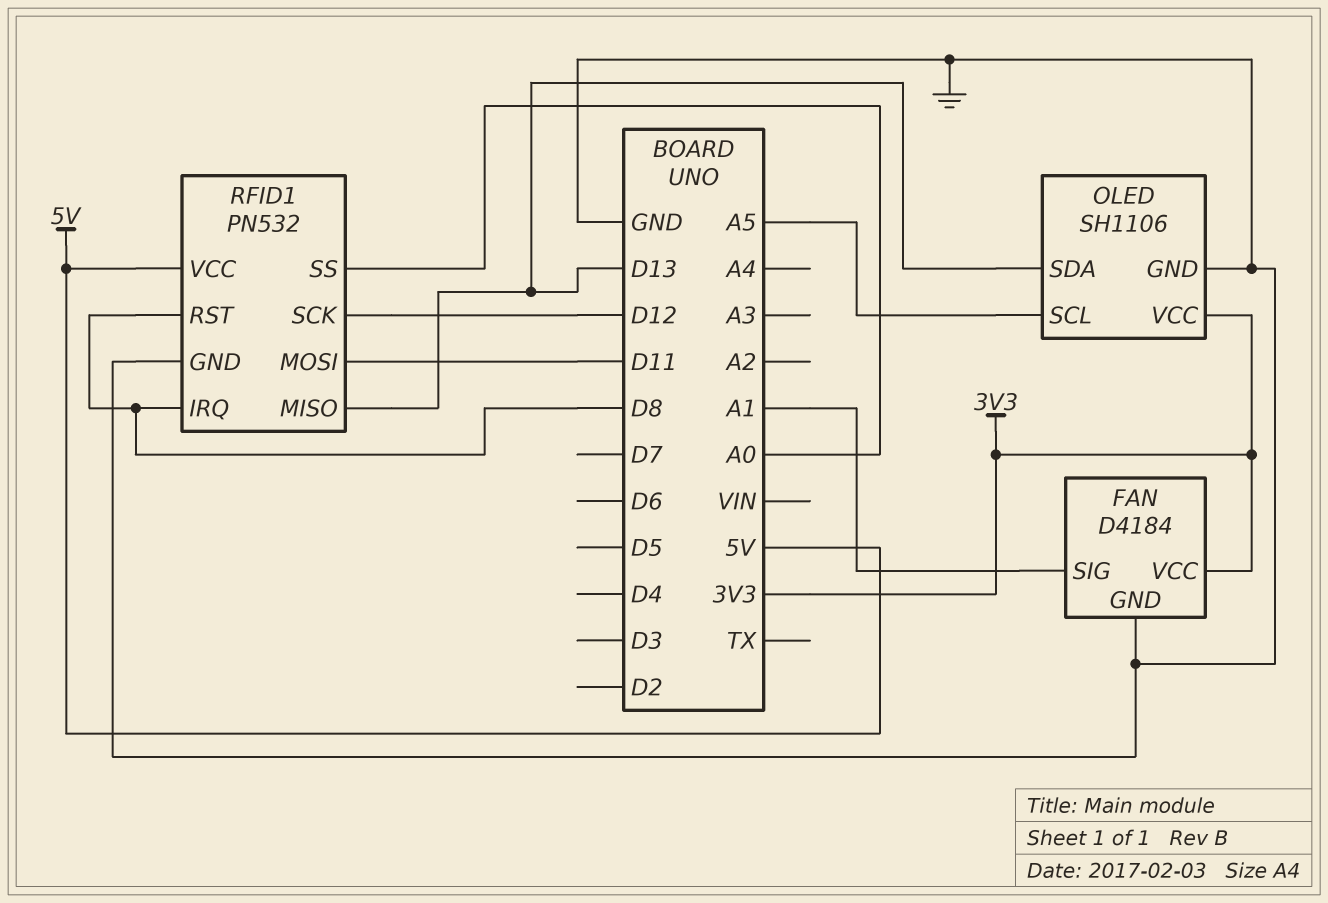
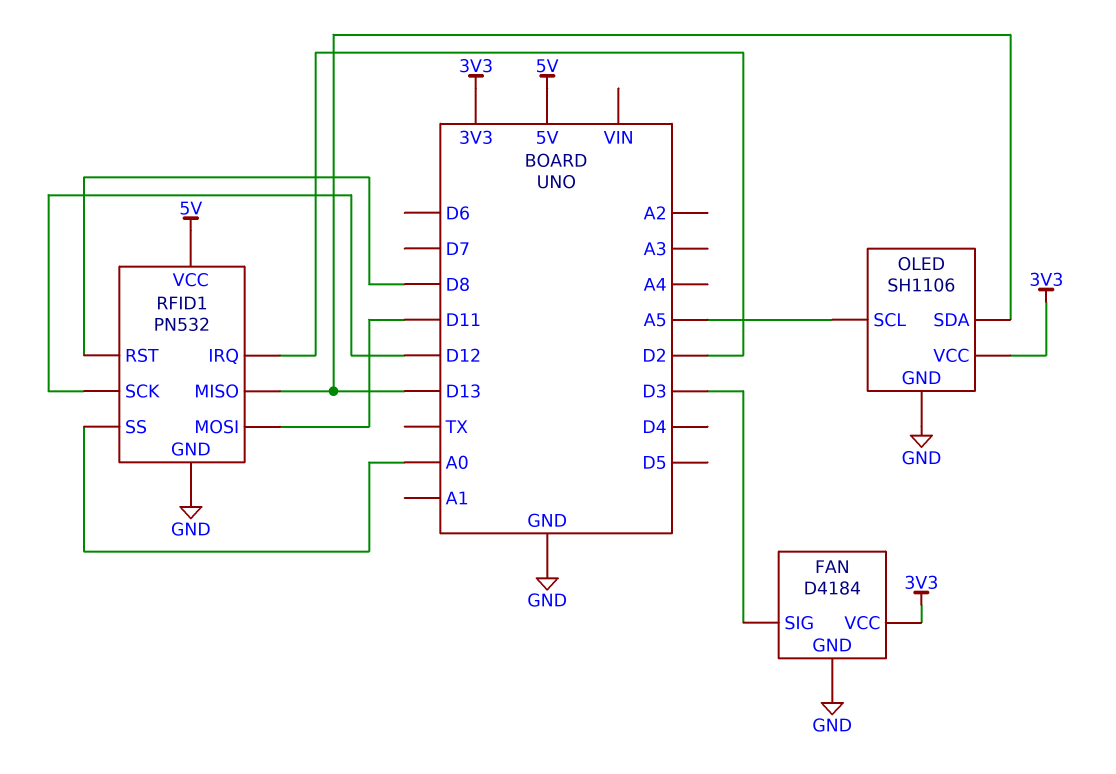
FAN pin SIG: A1 -> D3
RFID1 pin IRQ: D8 -> D2

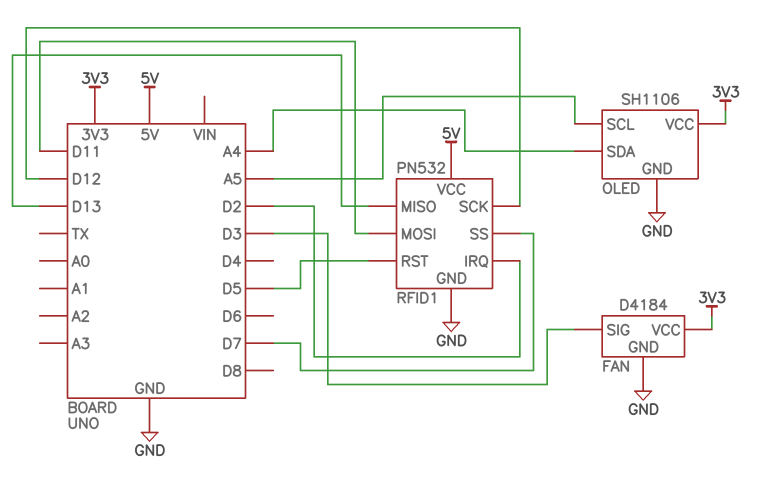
OLED pin SDA: D13 -> A4
RFID1 pin RST: D8 -> D5
RFID1 pin SS: A0 -> D7

